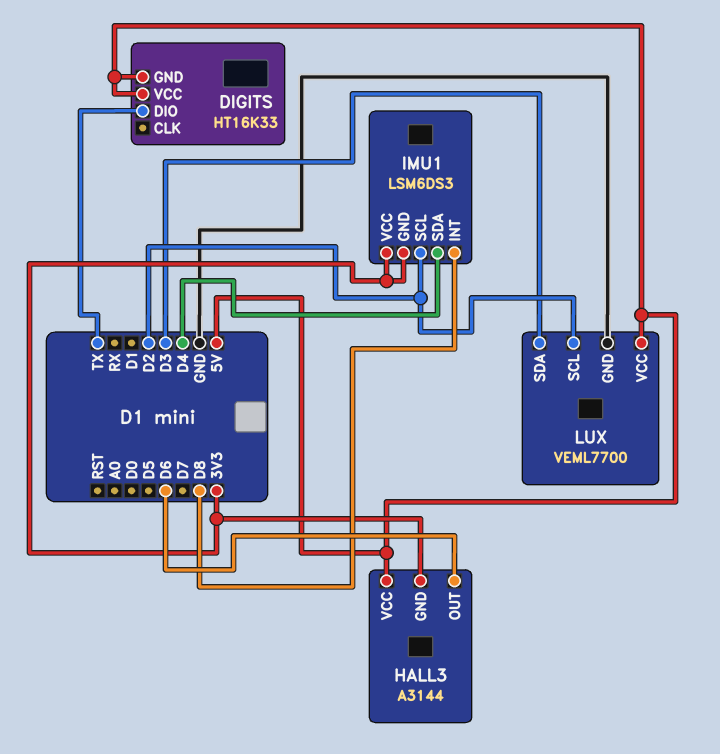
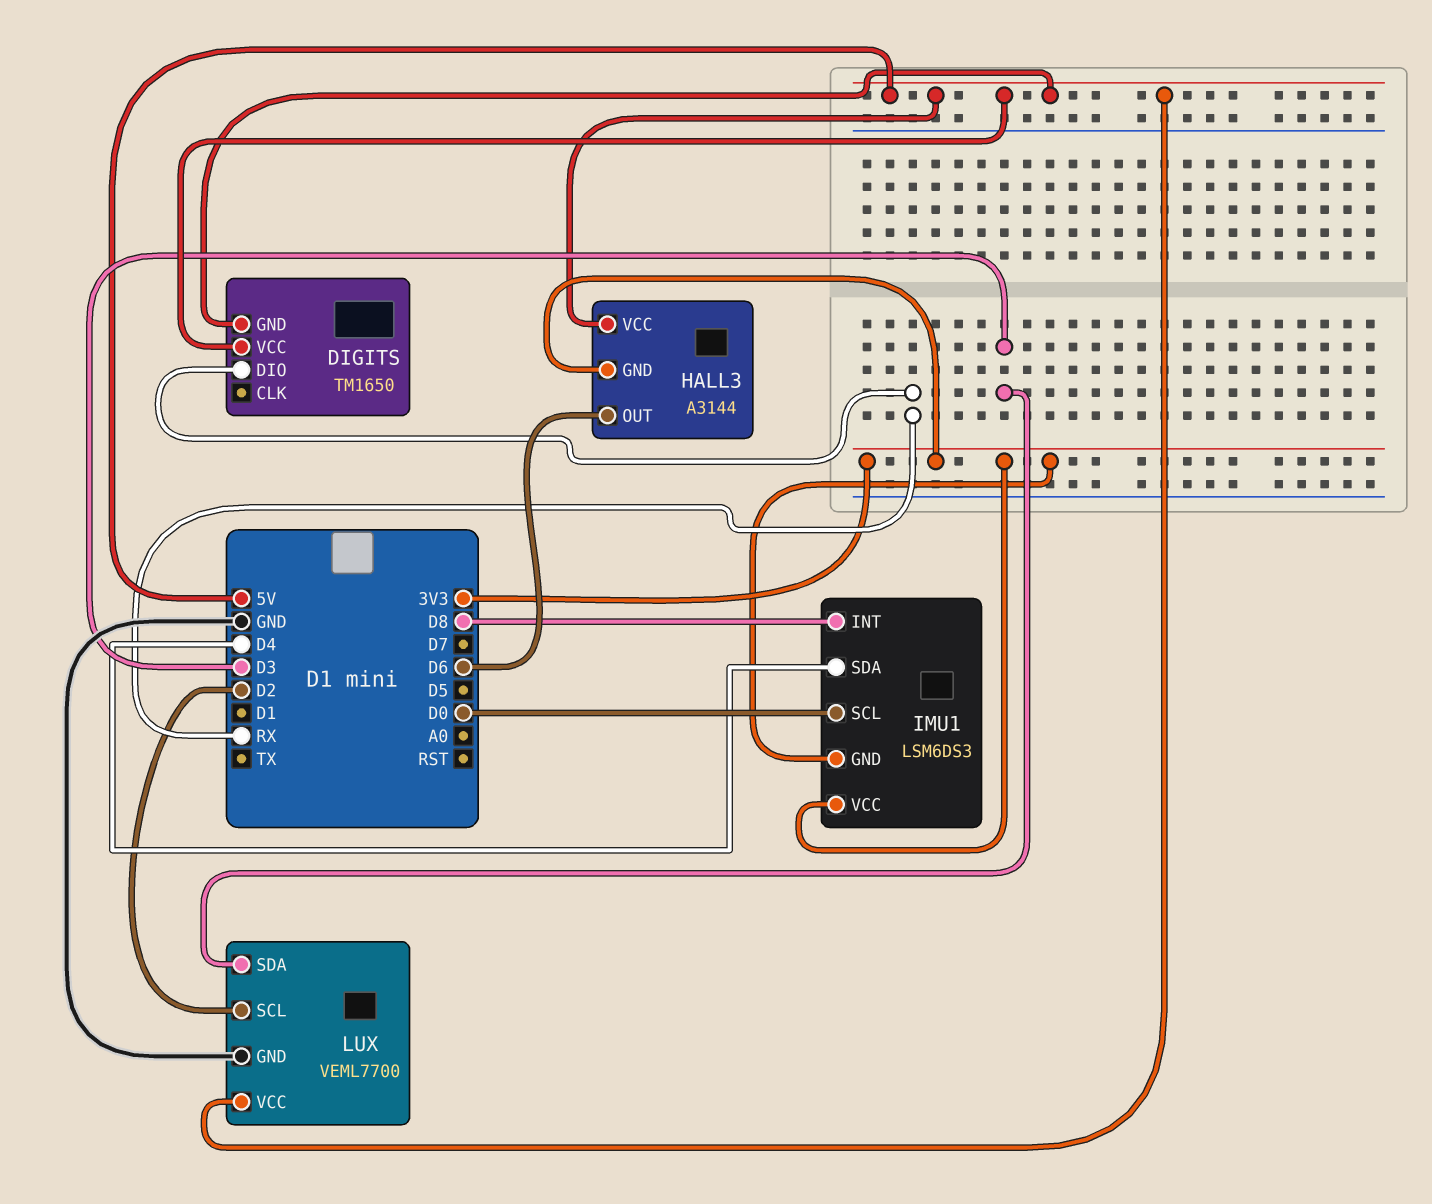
DIGITS: HT16K33 -> TM1650
DIGITS pin DIO: TX -> RX
IMU1 pin SCL: D2 -> D0

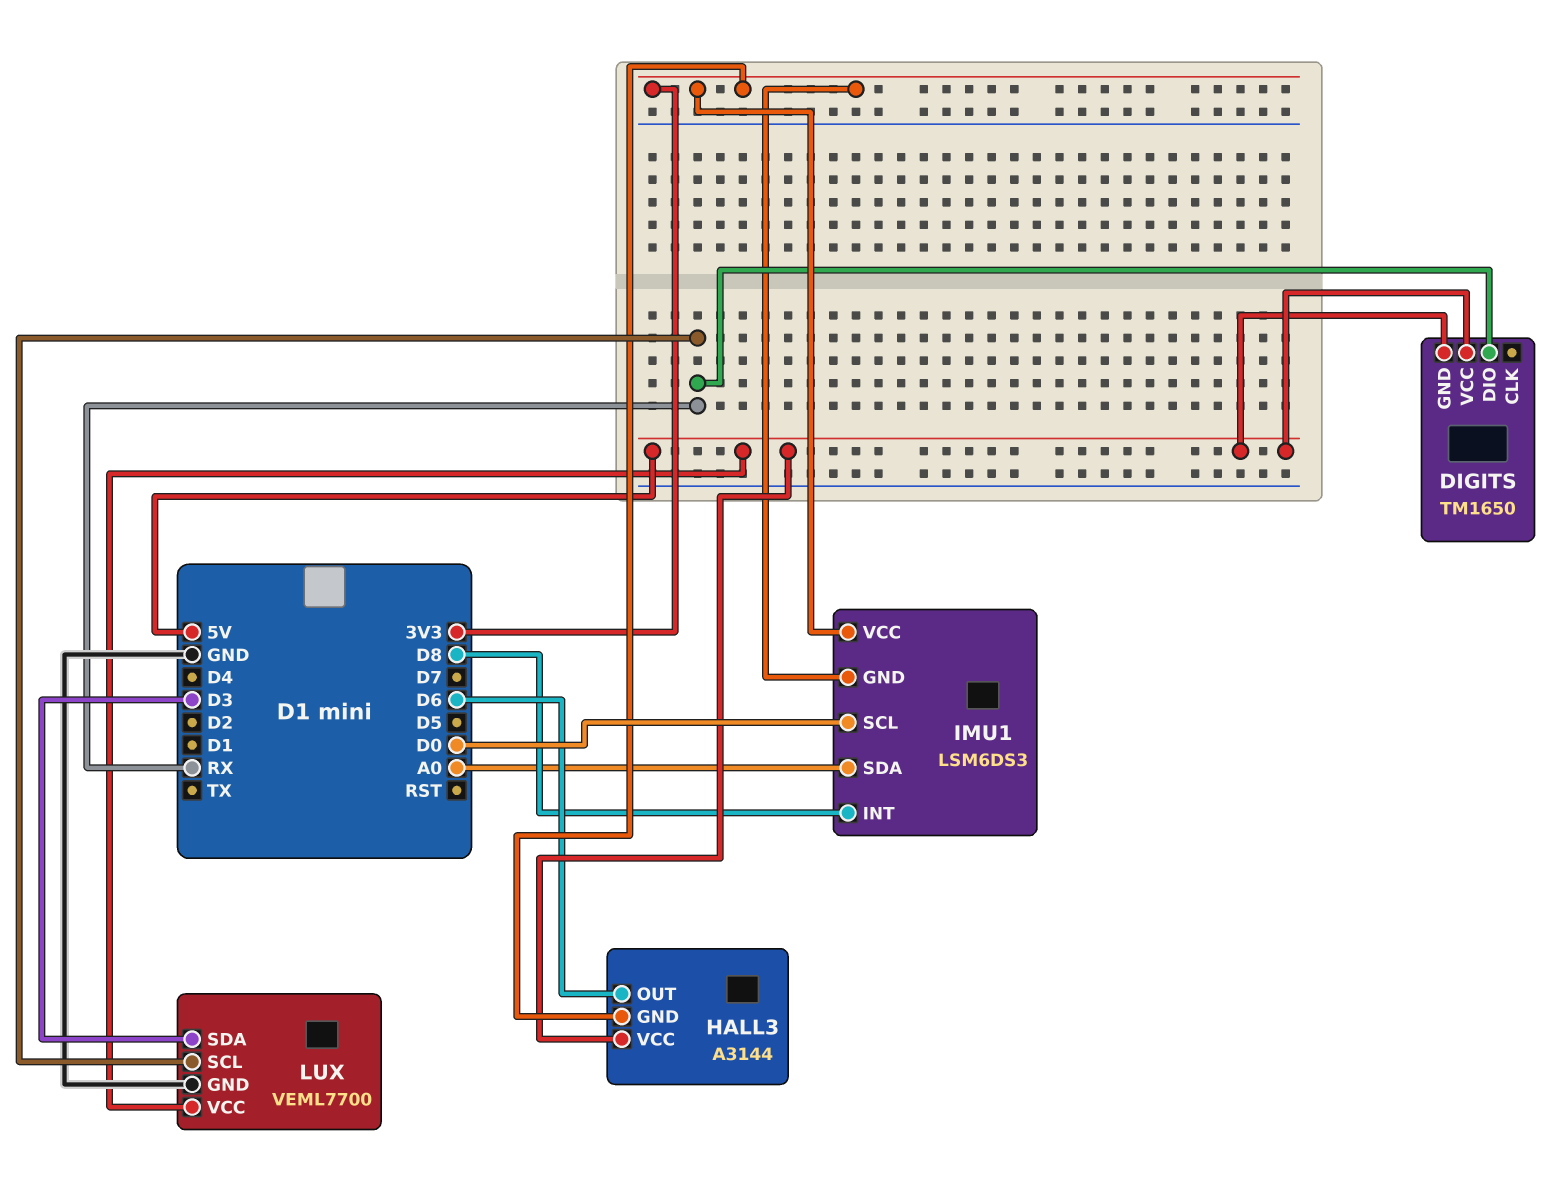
IMU1 pin SDA: D4 -> A0
LUX pin SCL: D2 -> RX

